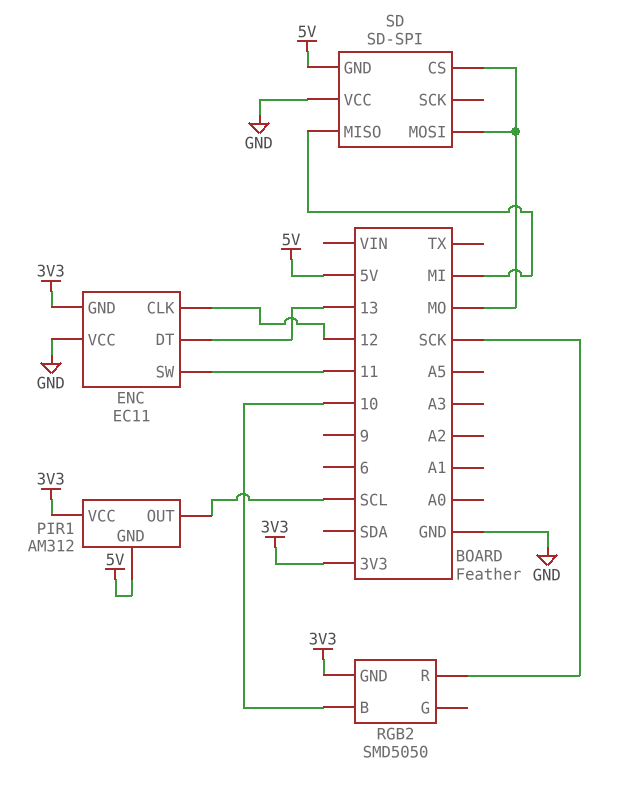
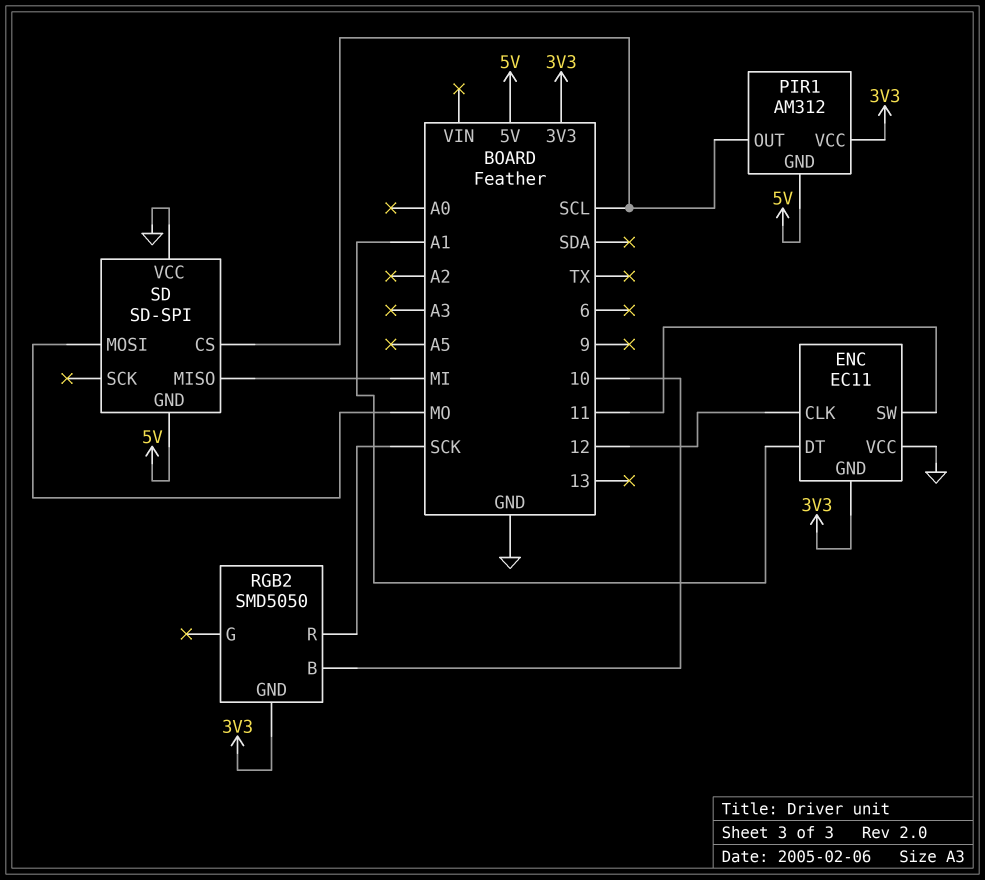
ENC pin DT: 13 -> A1
SD pin CS: MO -> SCL

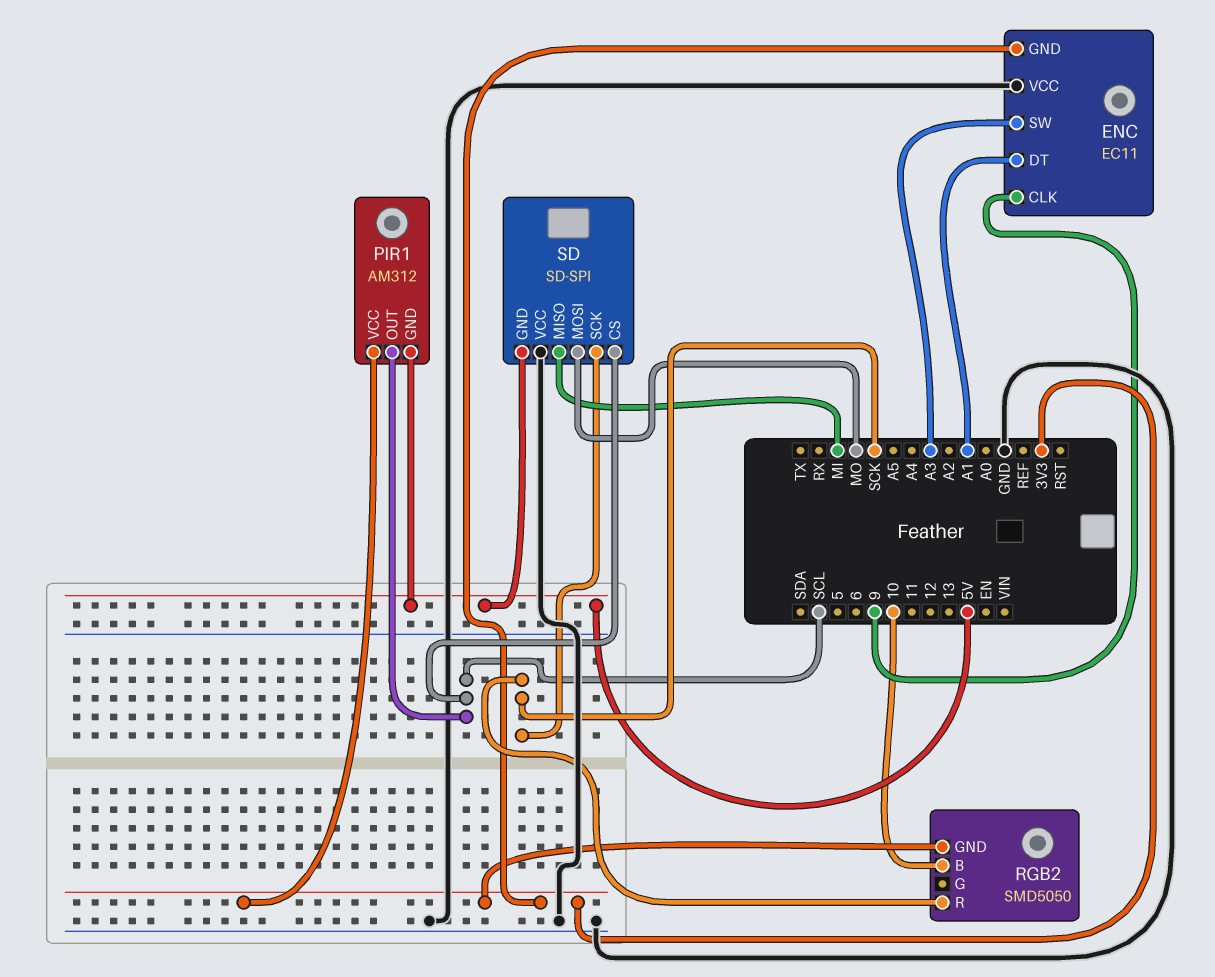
ENC pin CLK: 12 -> 9
ENC pin SW: 11 -> A3
SD pin SCK: none -> SCK

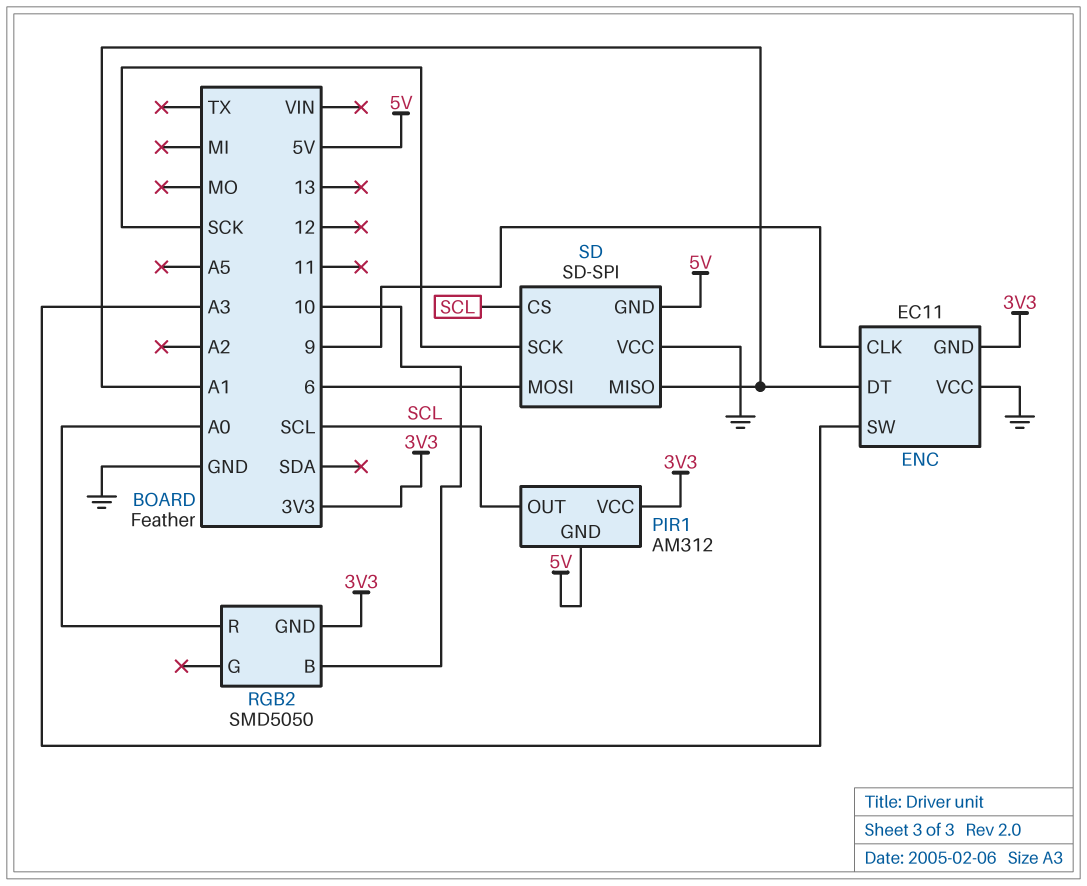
RGB2 pin R: SCK -> A0
SD pin MISO: MI -> A1
SD pin MOSI: MO -> 6

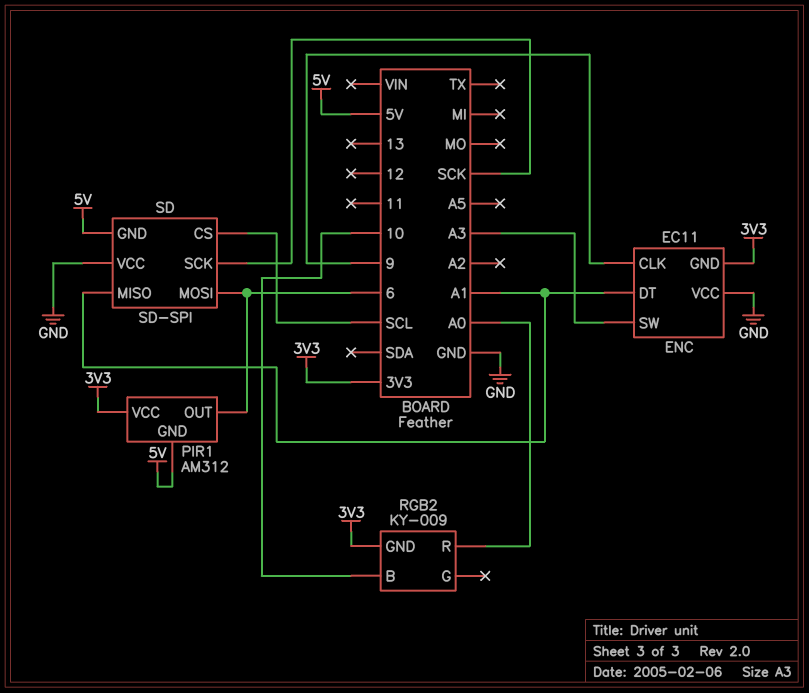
PIR1 pin OUT: SCL -> 6
RGB2: SMD5050 -> KY-009

